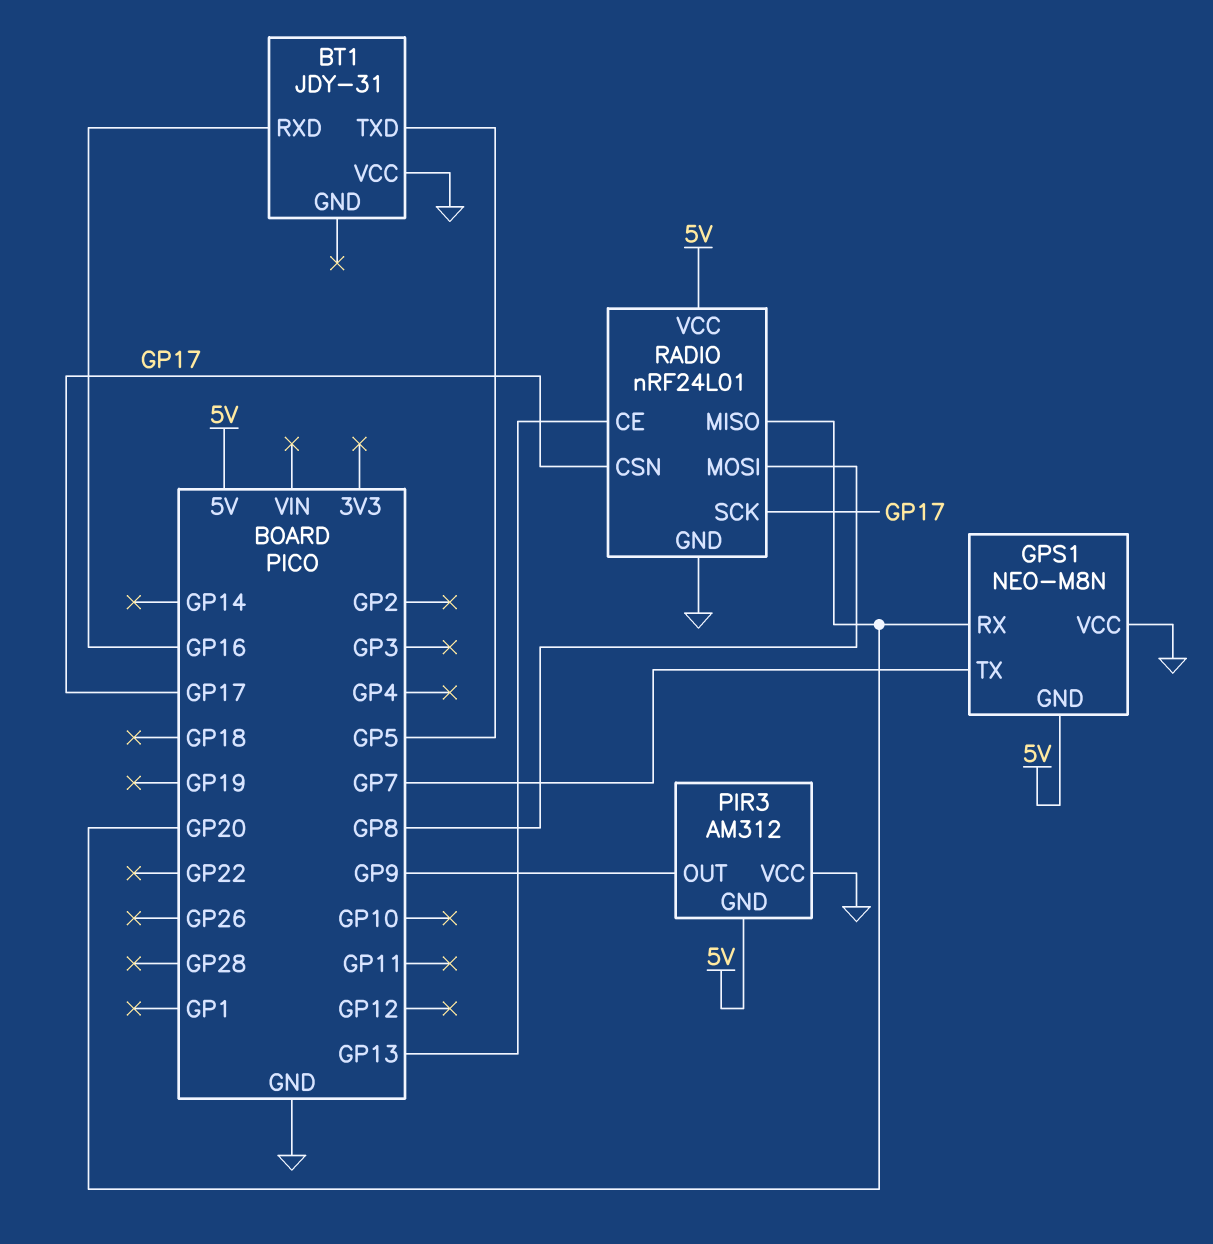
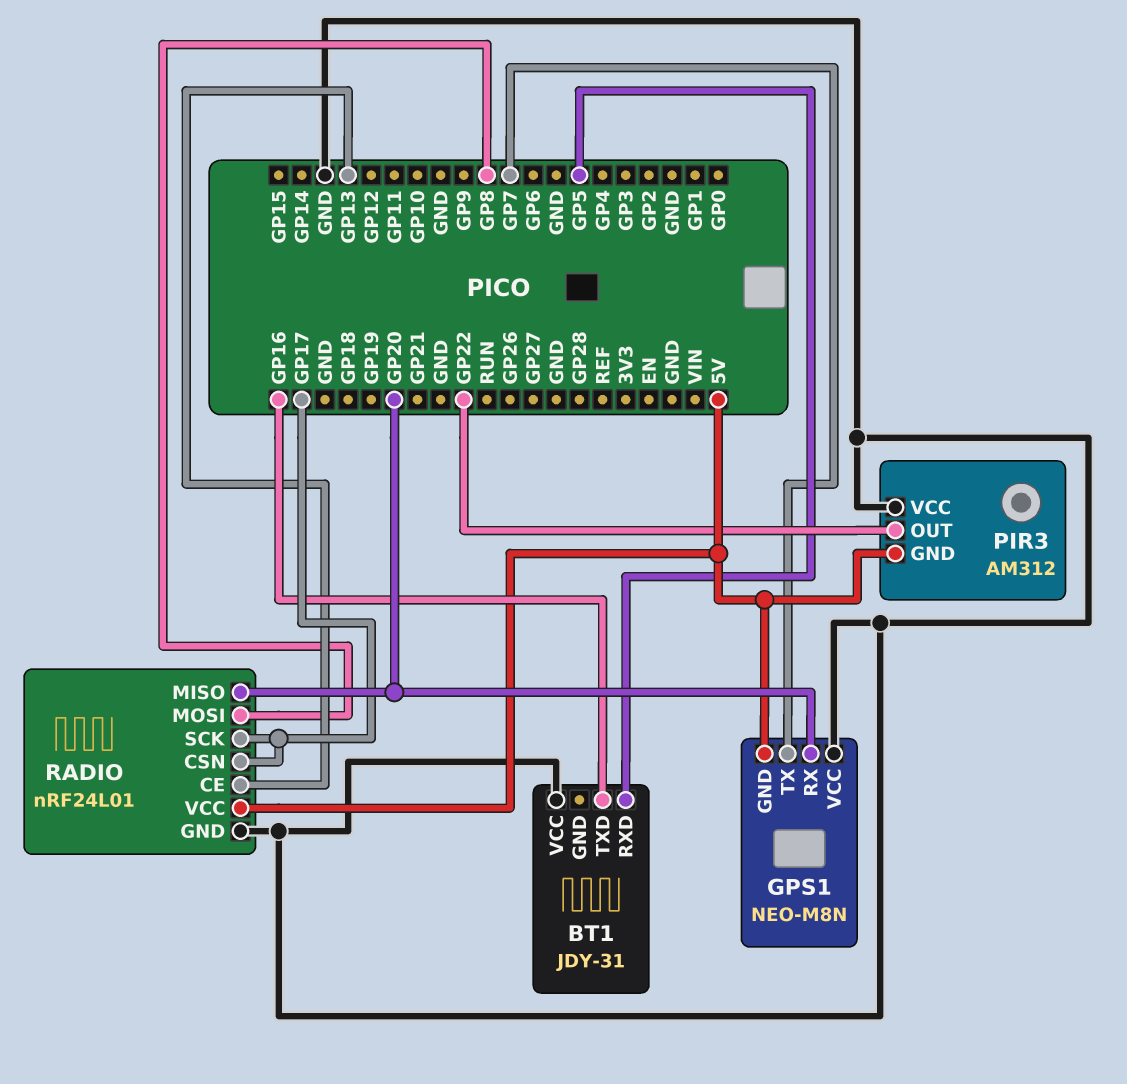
BT1 pin RXD: GP16 -> GP5
BT1 pin TXD: GP5 -> GP16
PIR3 pin OUT: GP9 -> GP22

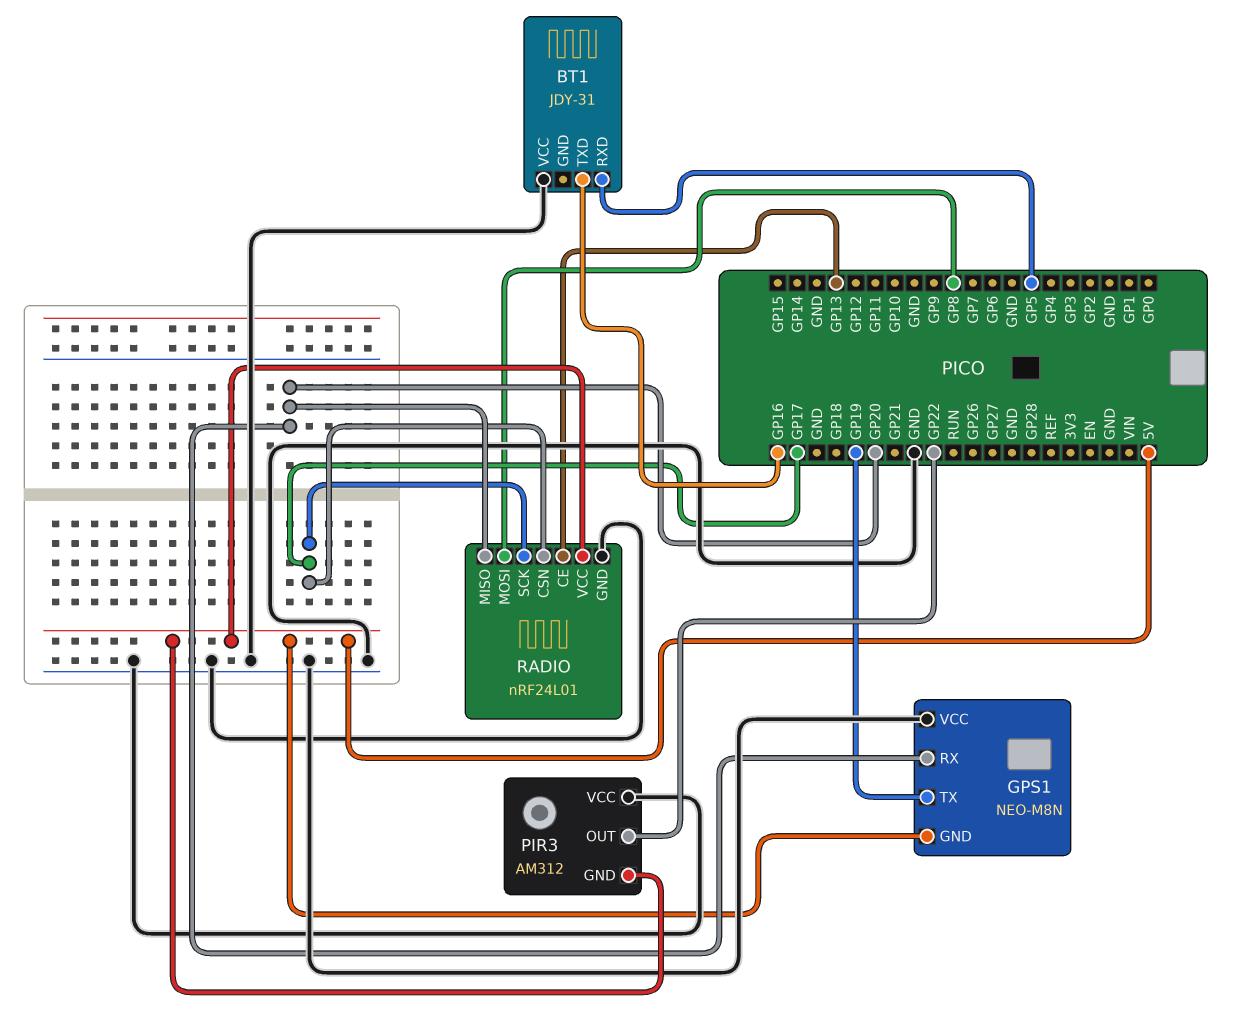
GPS1 pin TX: GP7 -> GP19

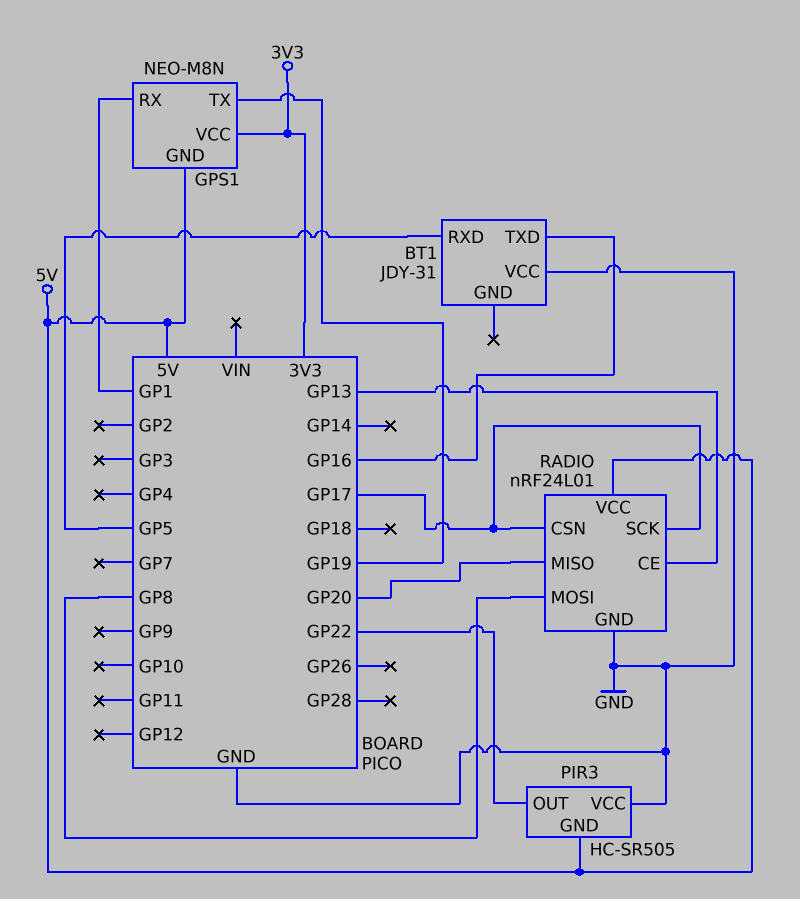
GPS1 pin RX: GP20 -> GP1
GPS1 pin VCC: GND -> 3V3
PIR3: AM312 -> HC-SR505

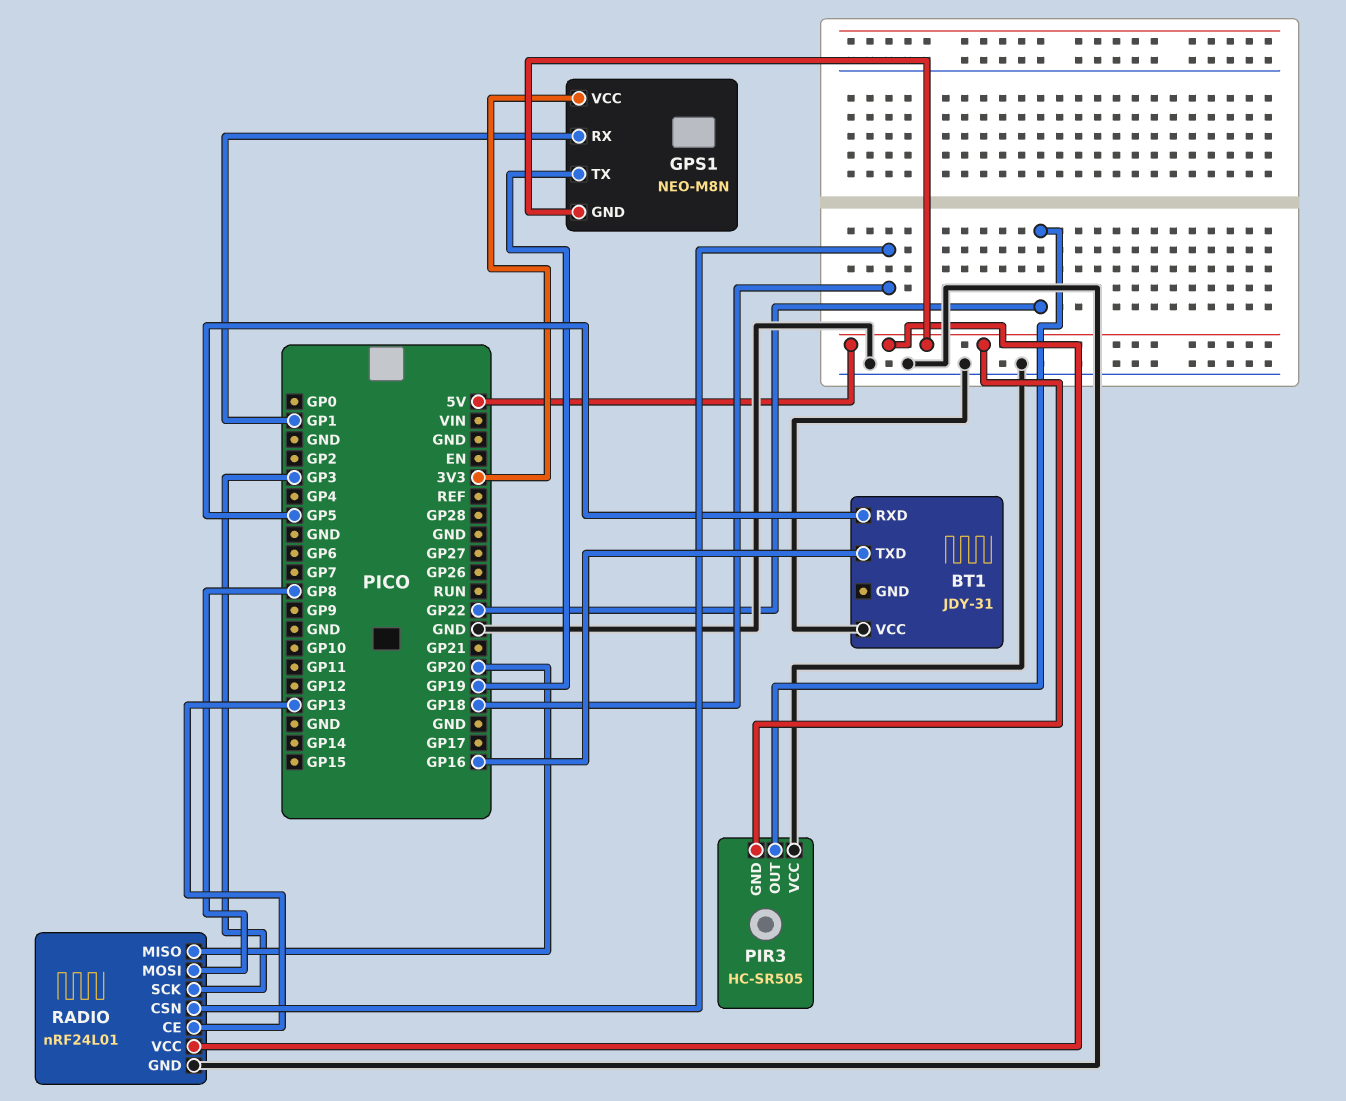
RADIO pin CSN: GP17 -> GP18
RADIO pin SCK: GP17 -> GP3

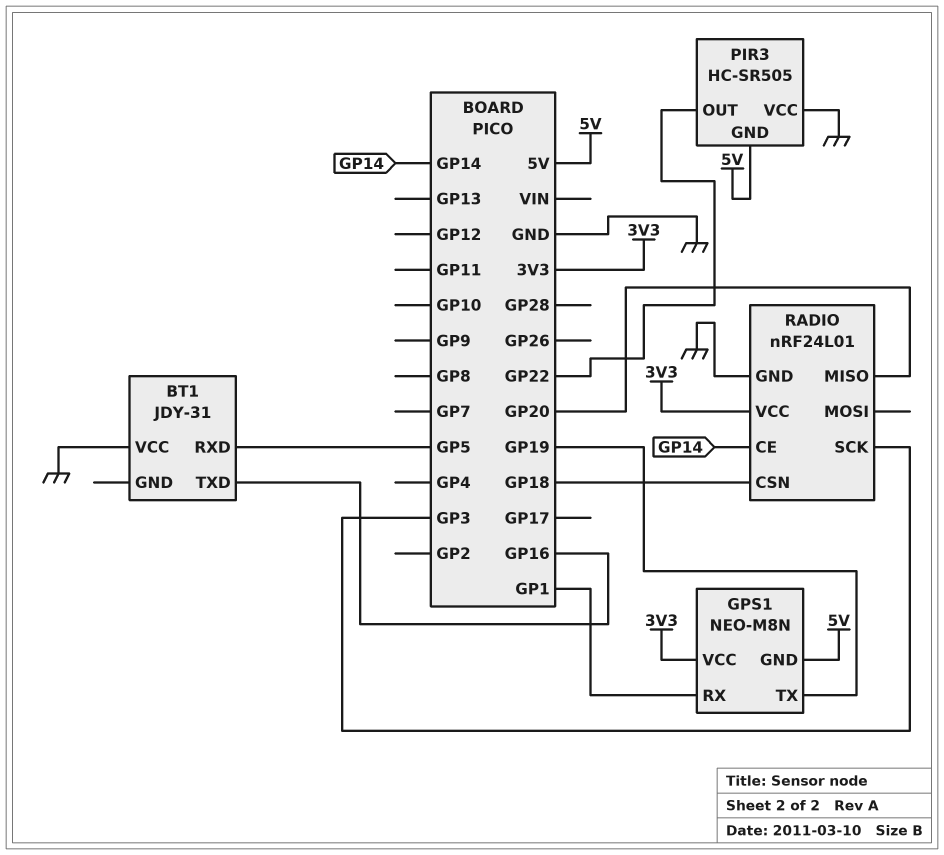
RADIO pin CE: GP13 -> GP14
RADIO pin MOSI: GP8 -> none
RADIO pin VCC: 5V -> 3V3

